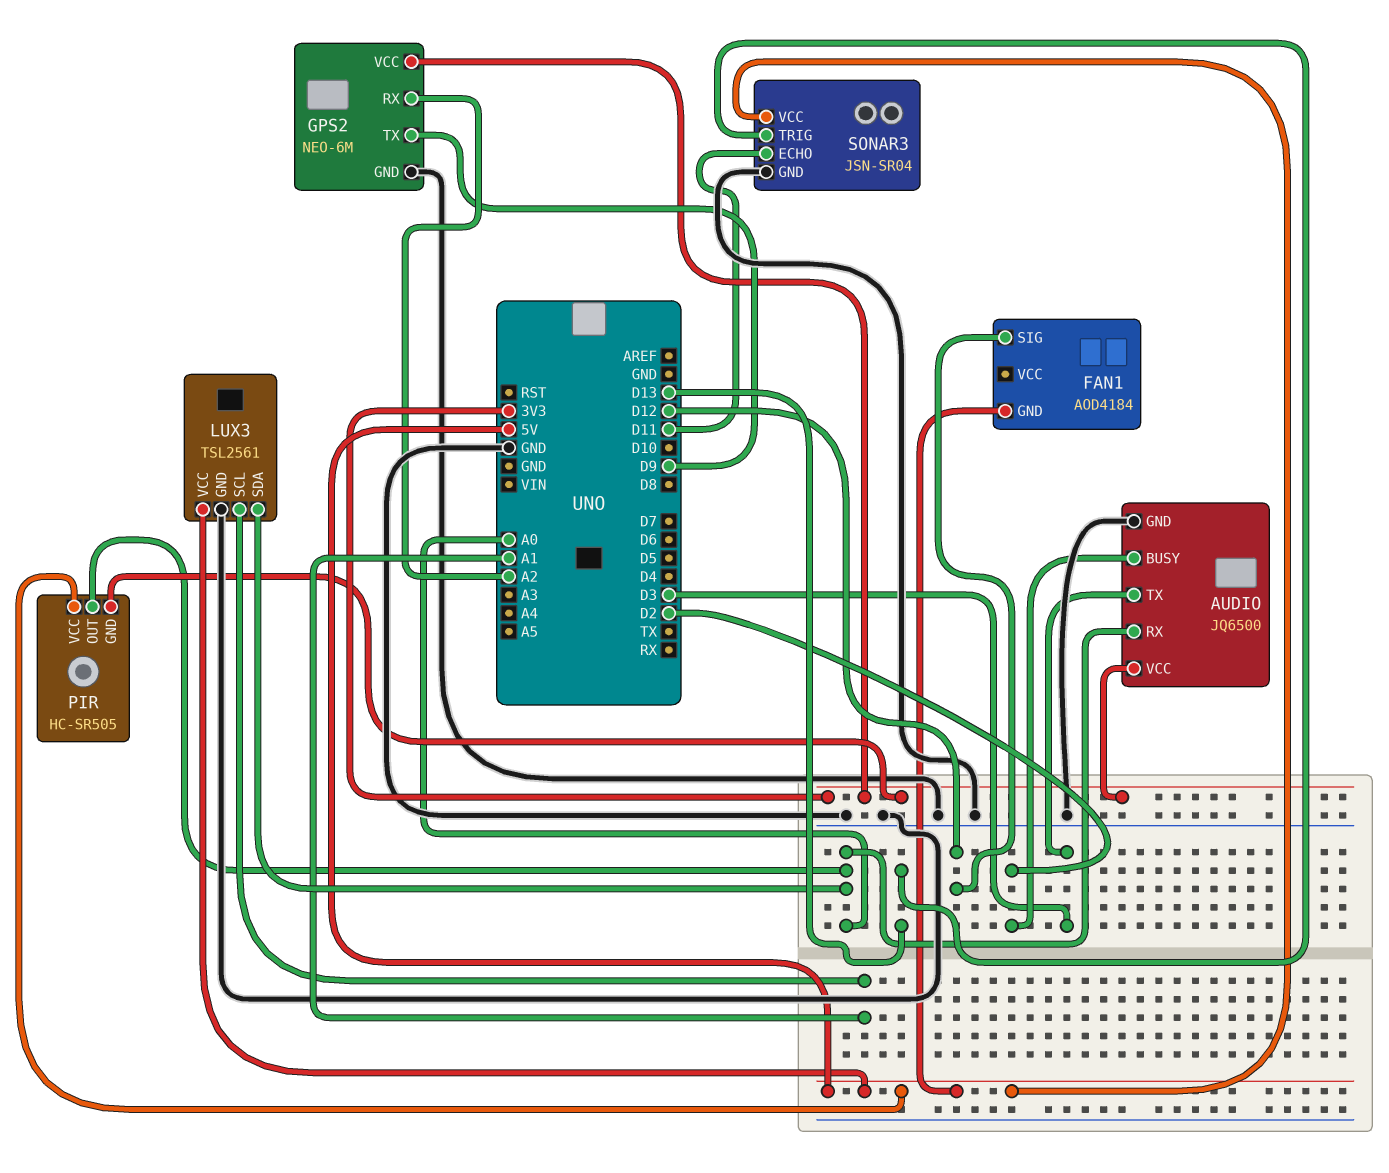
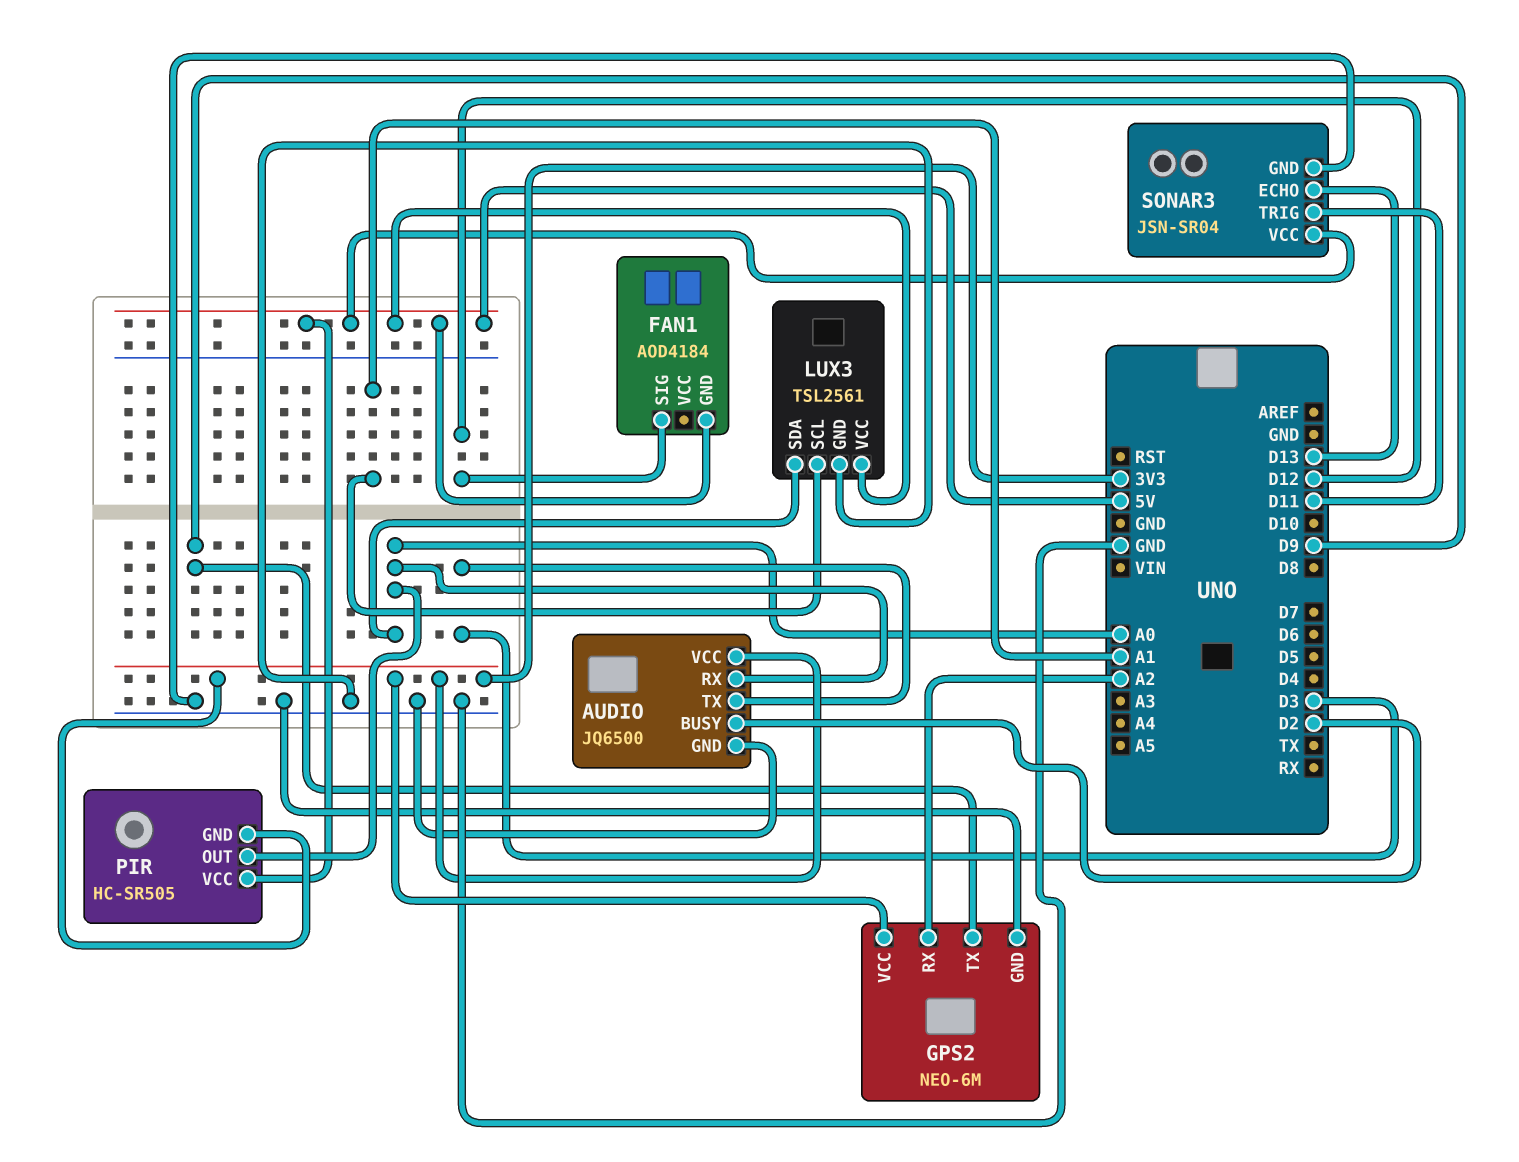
SONAR3 pin ECHO: D11 -> D13
SONAR3 pin TRIG: D13 -> D11

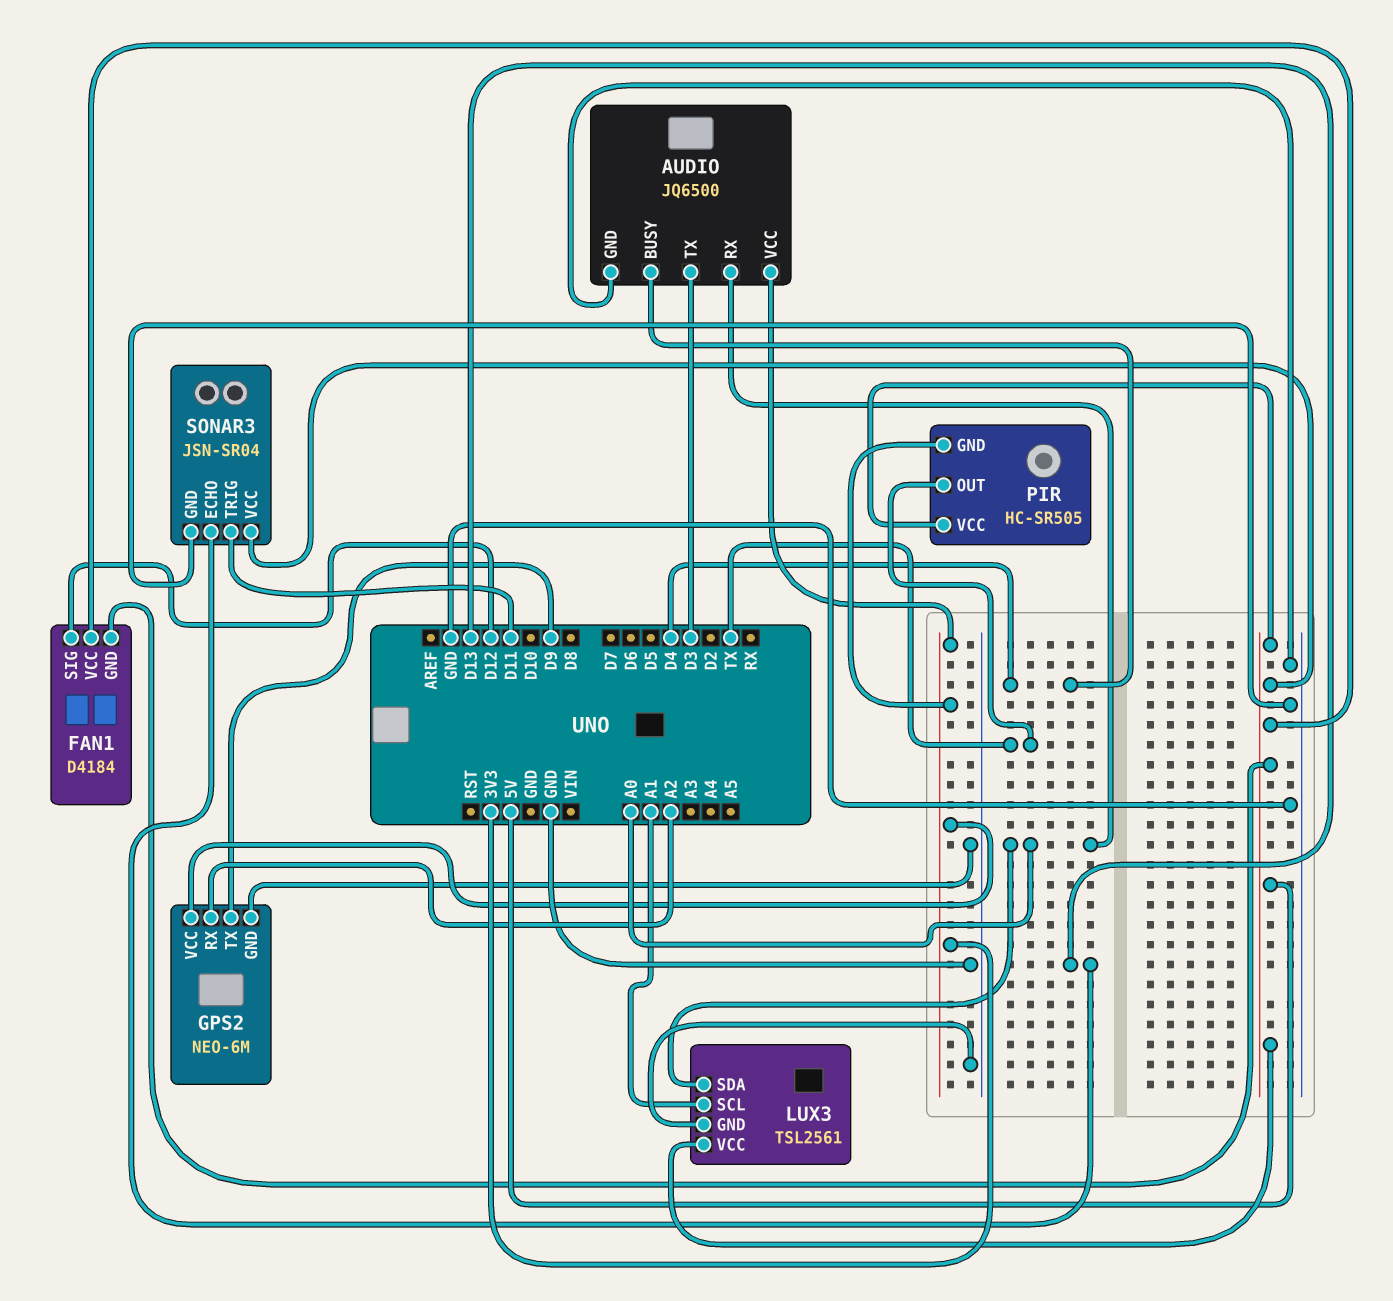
AUDIO pin BUSY: D2 -> D4
FAN1: AOD4184 -> D4184
FAN1 pin VCC: none -> 5V
PIR pin OUT: A0 -> TX

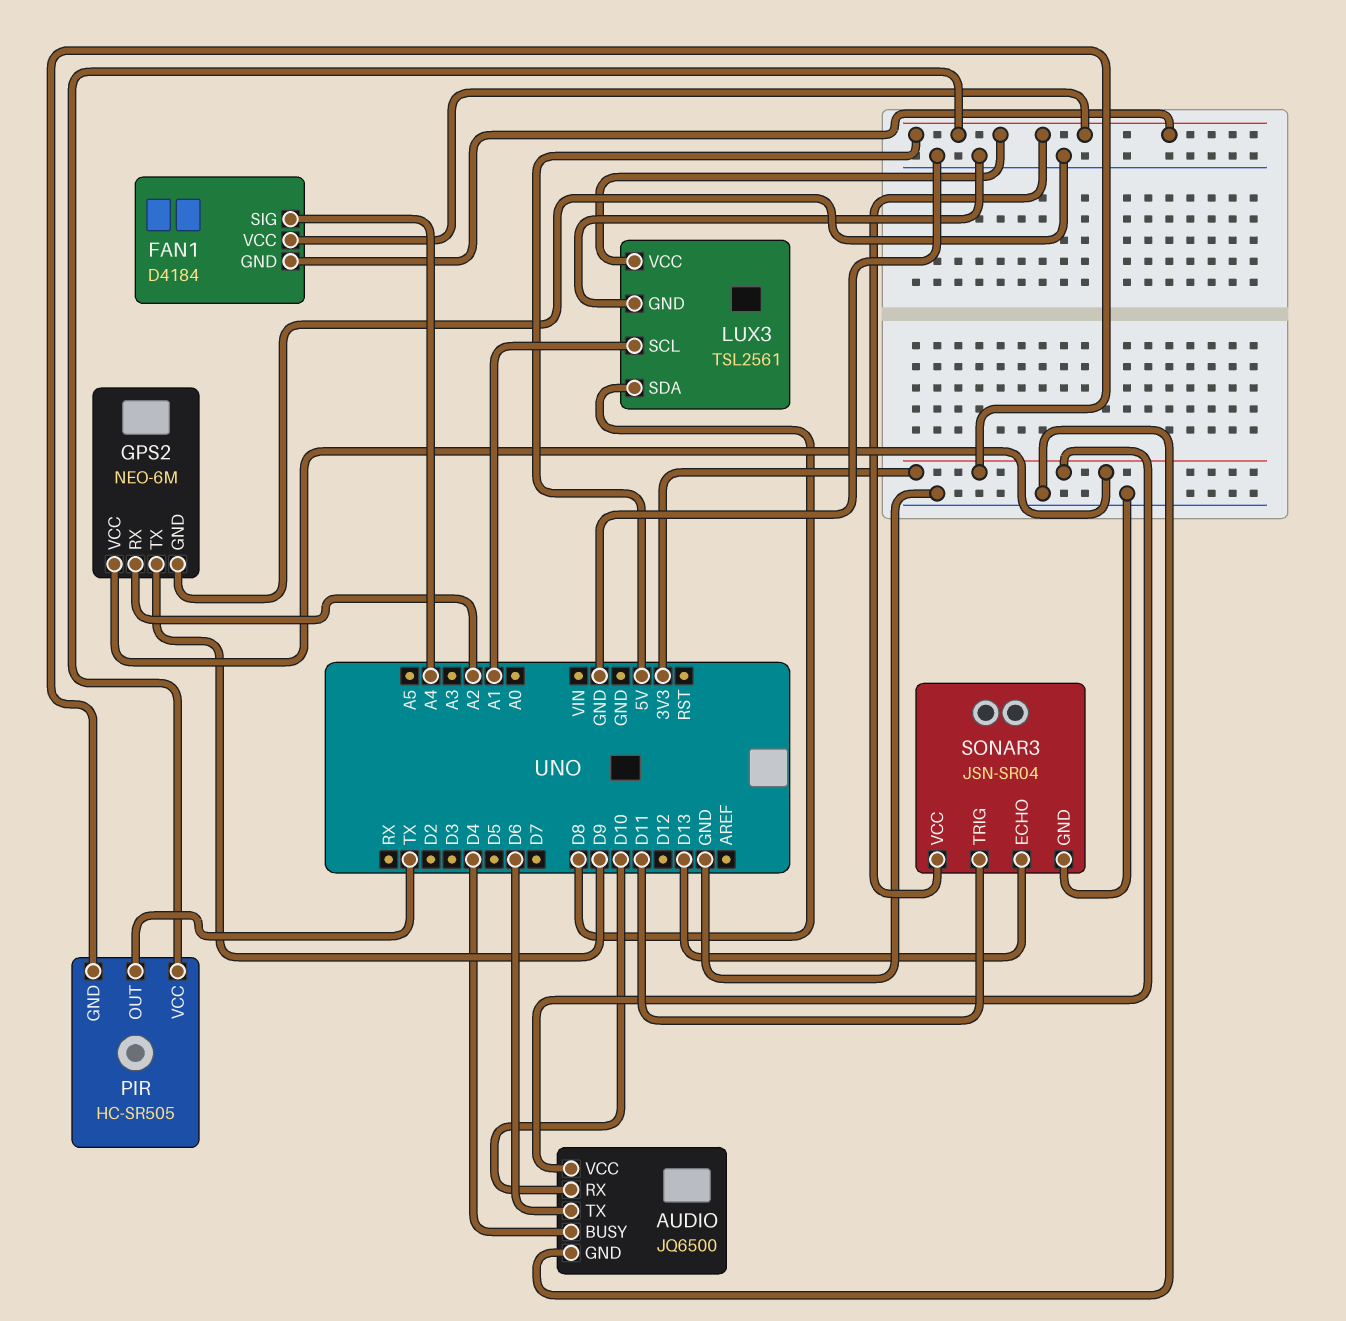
AUDIO pin RX: A0 -> D10
AUDIO pin TX: D3 -> D6
FAN1 pin SIG: D12 -> A4
LUX3 pin SDA: A0 -> D8

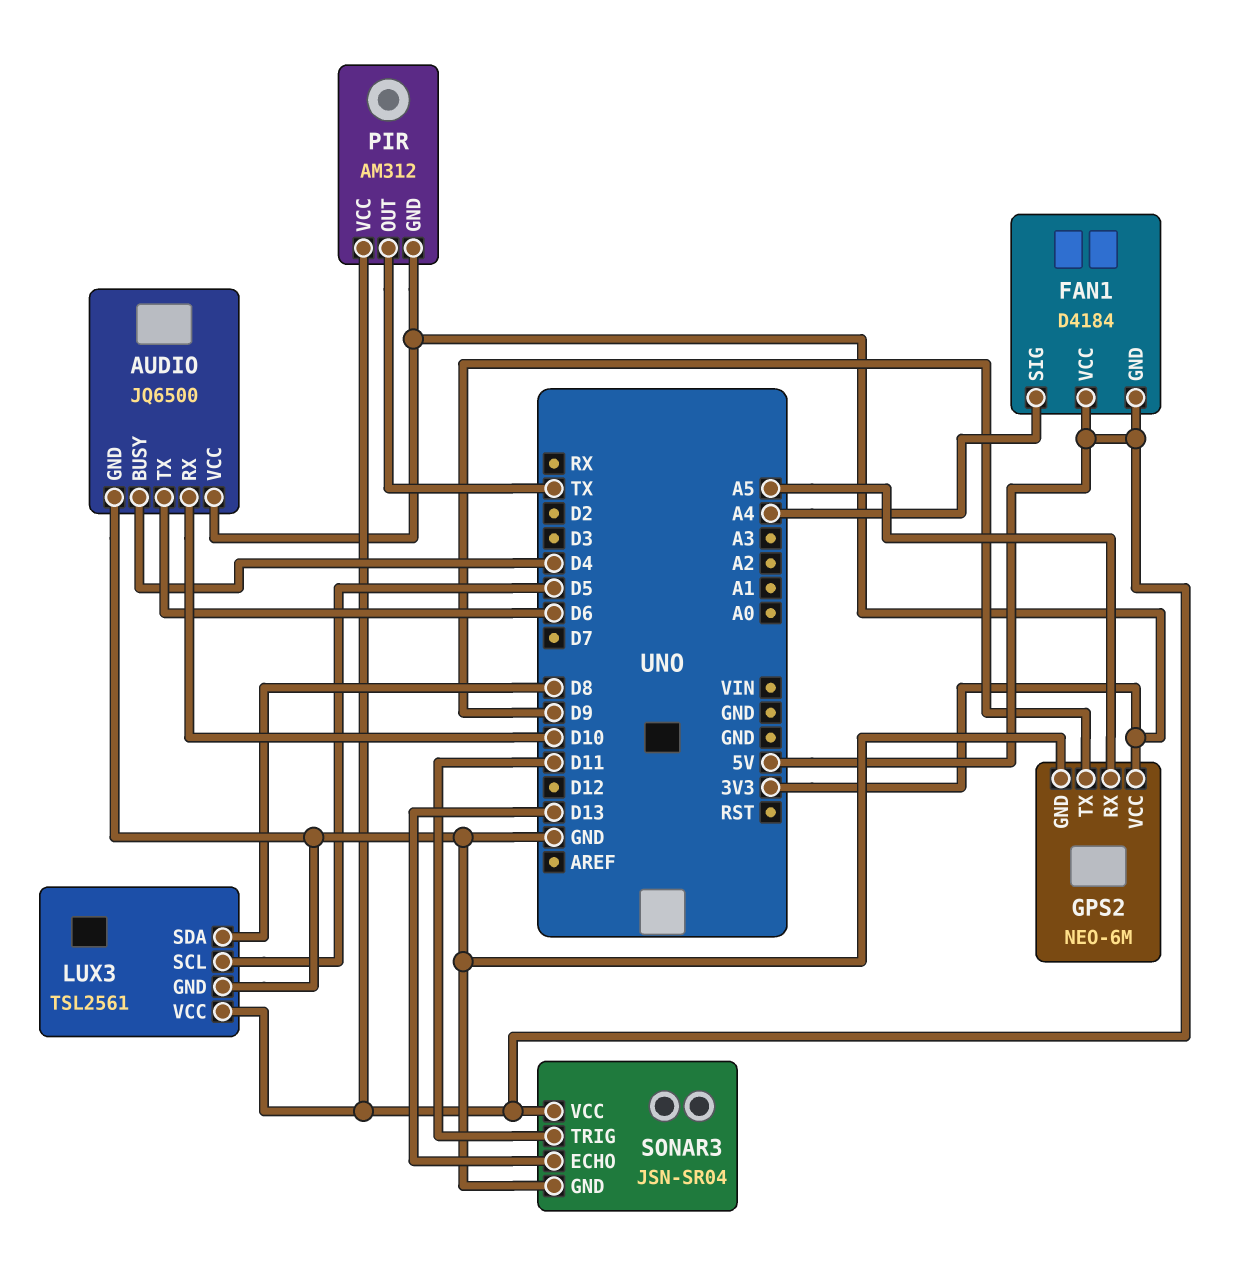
GPS2 pin RX: A2 -> A5
LUX3 pin SCL: A1 -> D5
PIR: HC-SR505 -> AM312

